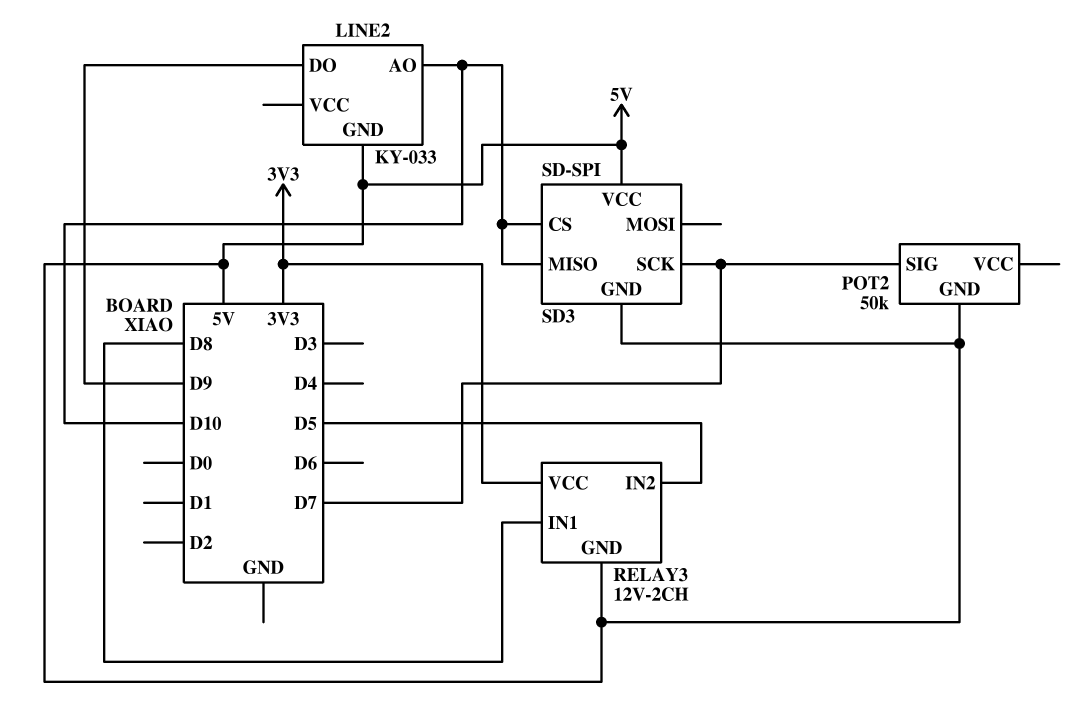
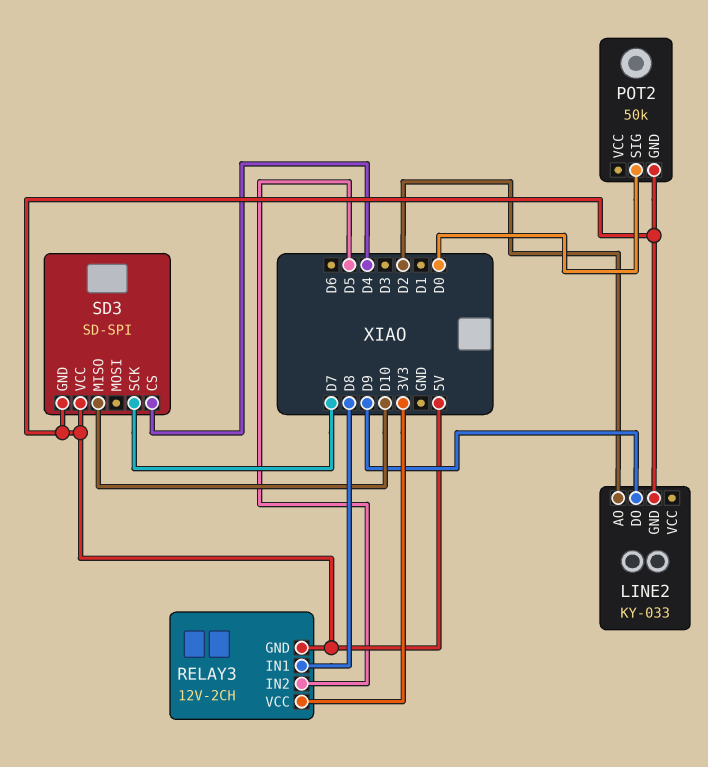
LINE2 pin AO: D10 -> D2
POT2 pin SIG: D7 -> D0
SD3 pin CS: D10 -> D4

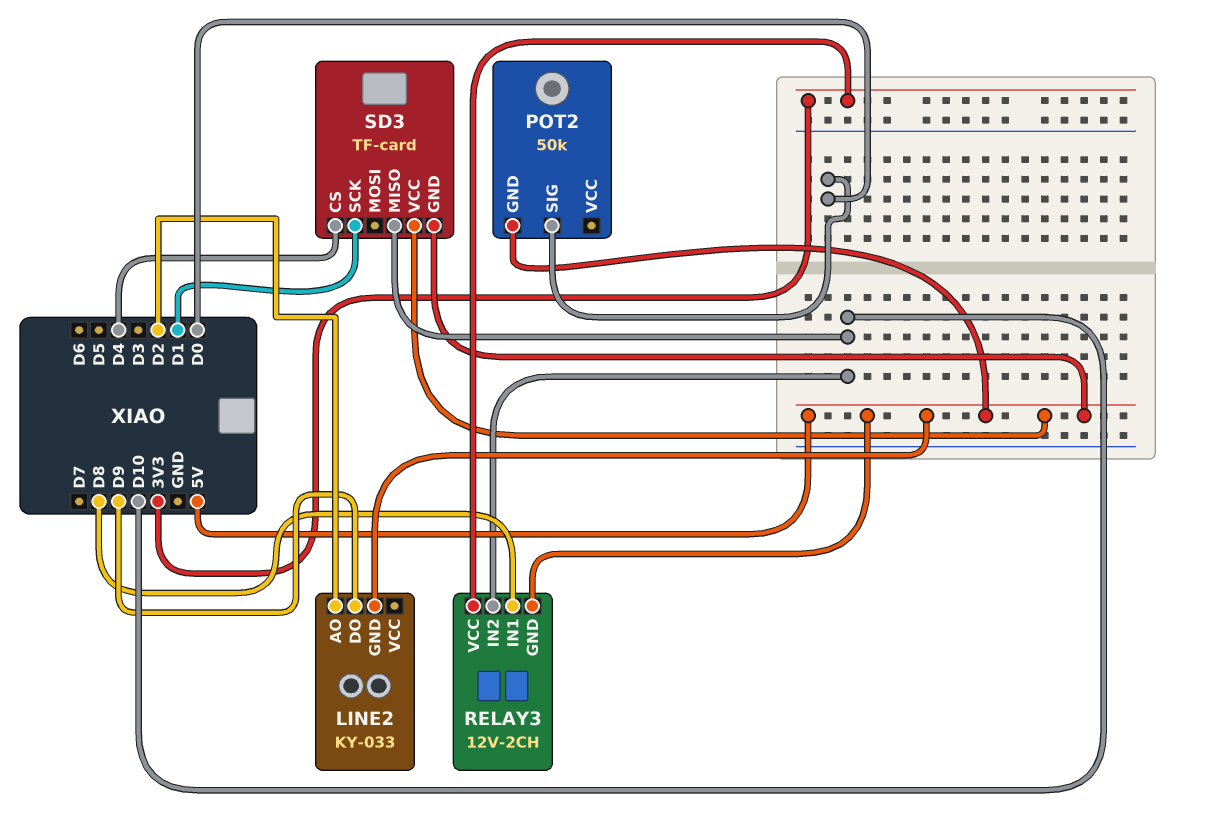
RELAY3 pin IN2: D5 -> D10
SD3: SD-SPI -> TF-card
SD3 pin SCK: D7 -> D1

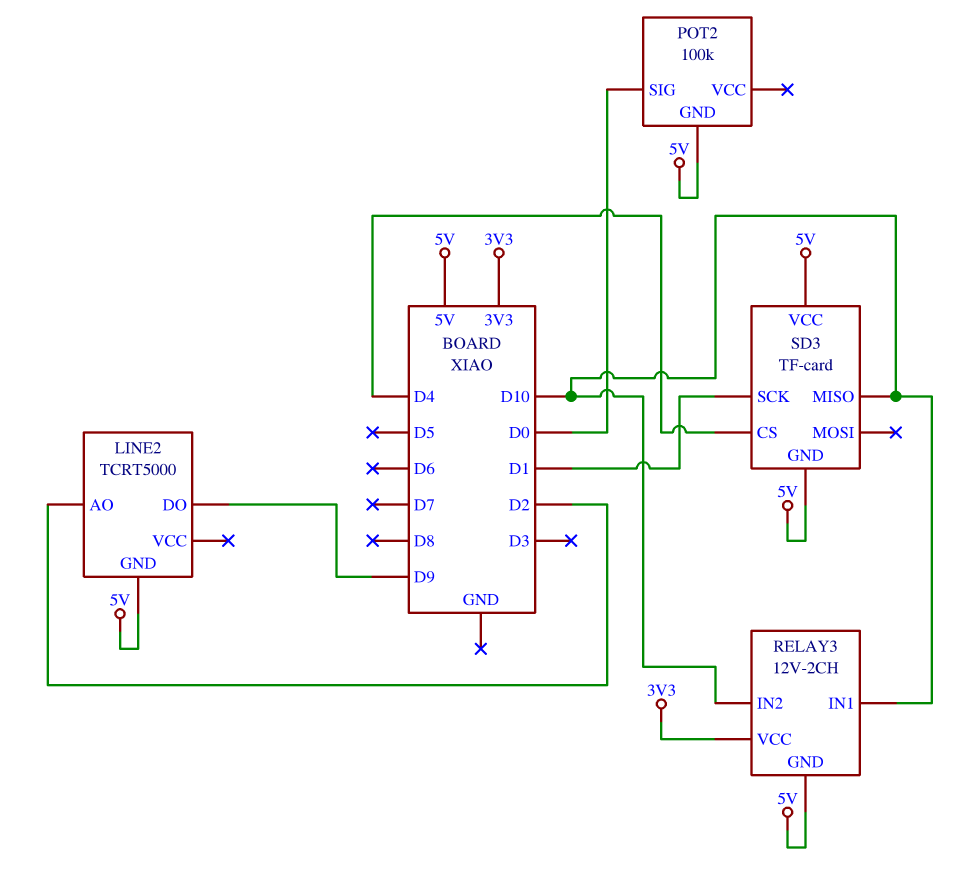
LINE2: KY-033 -> TCRT5000
POT2: 50k -> 100k
RELAY3 pin IN1: D8 -> D10

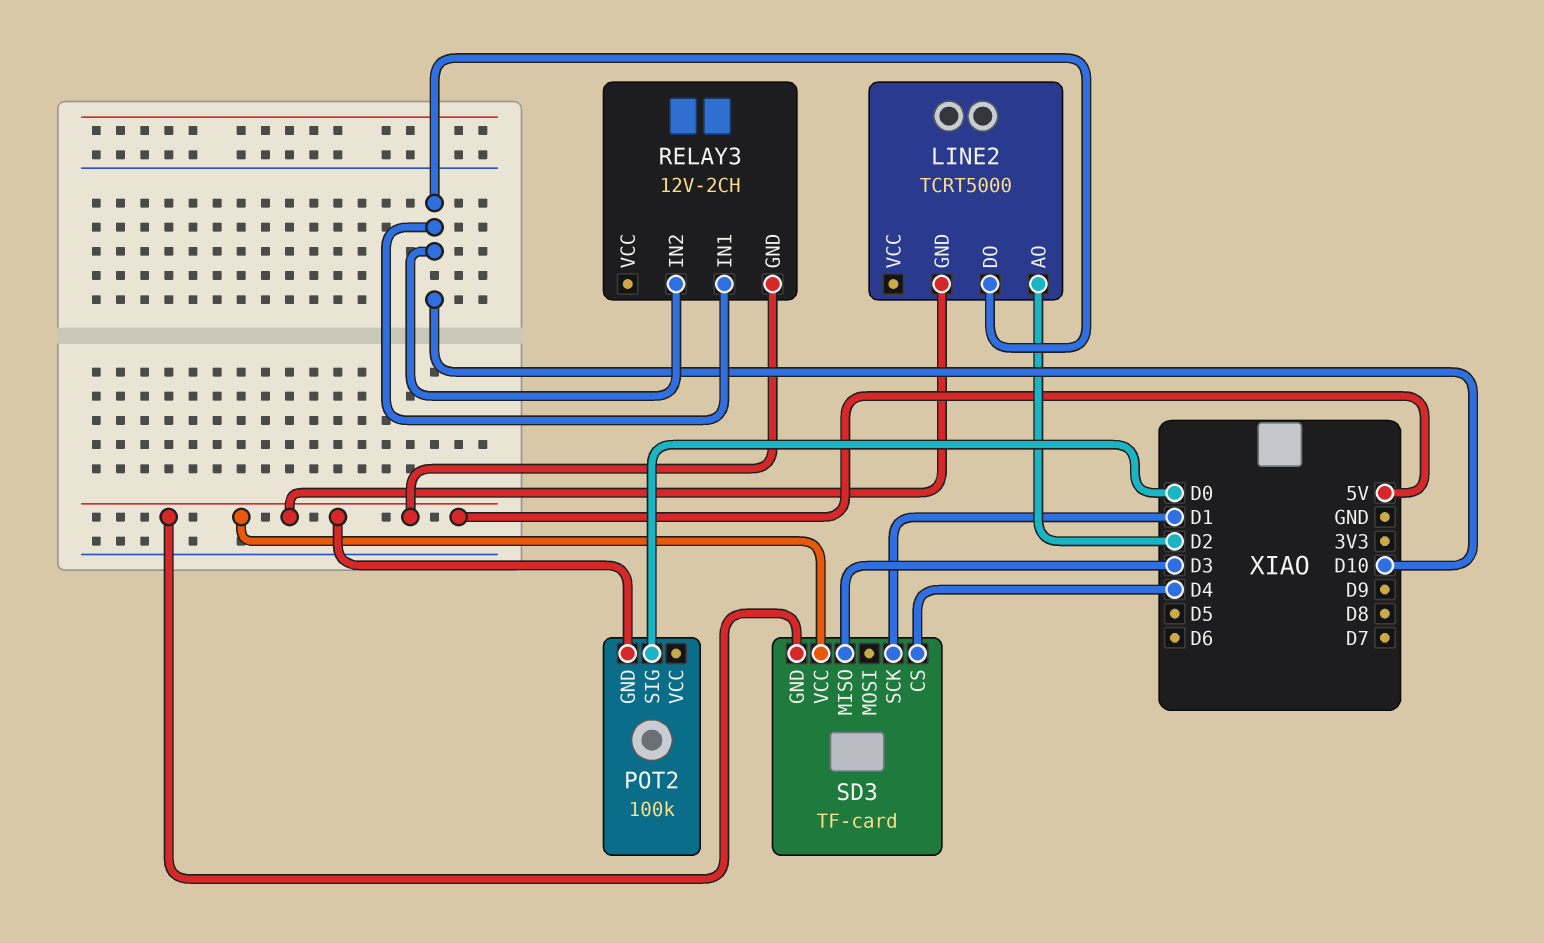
LINE2 pin DO: D9 -> D10
RELAY3 pin VCC: 3V3 -> none
SD3 pin MISO: D10 -> D3

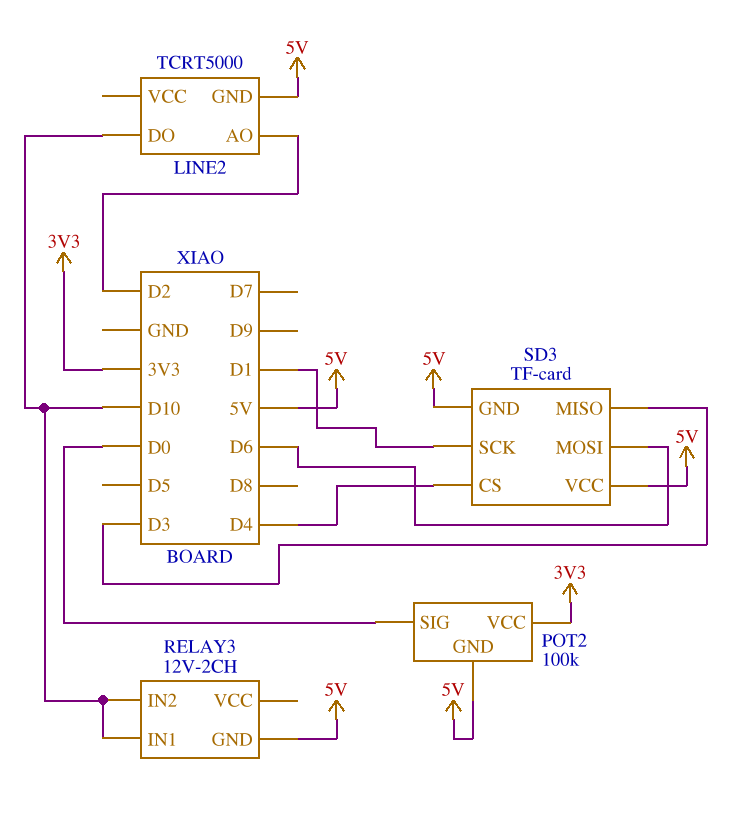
POT2 pin VCC: none -> 3V3
SD3 pin MOSI: none -> D6

